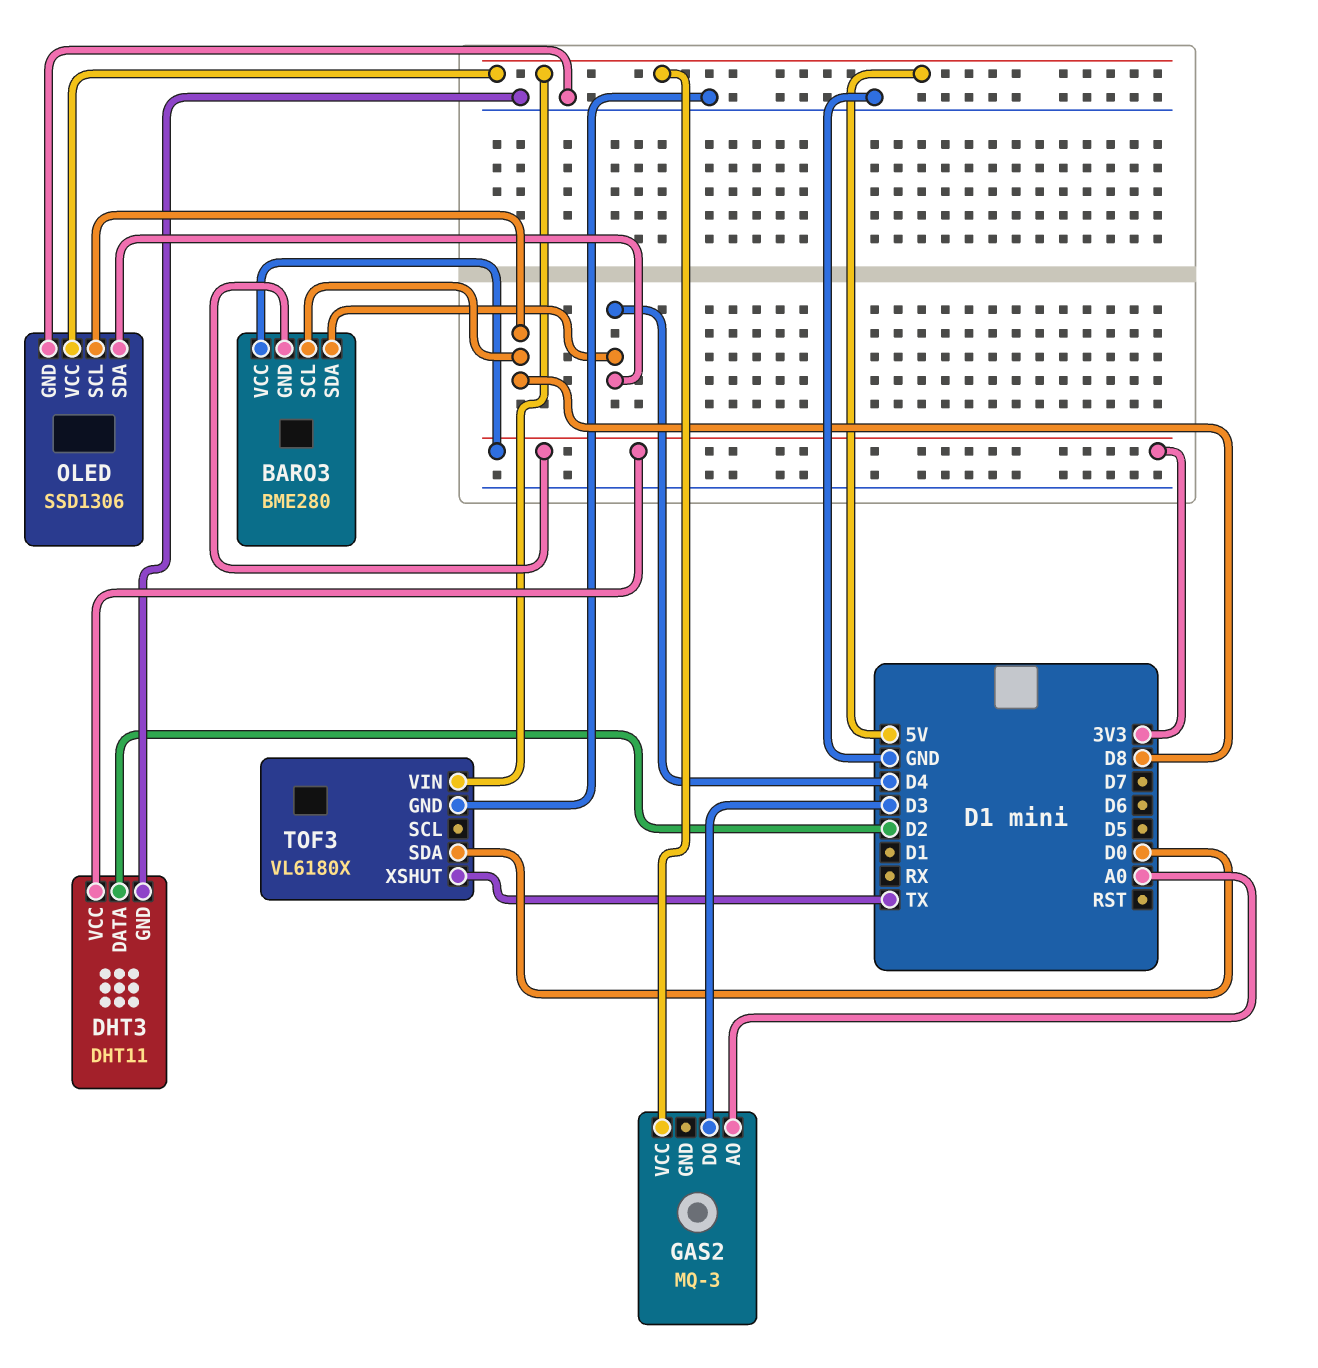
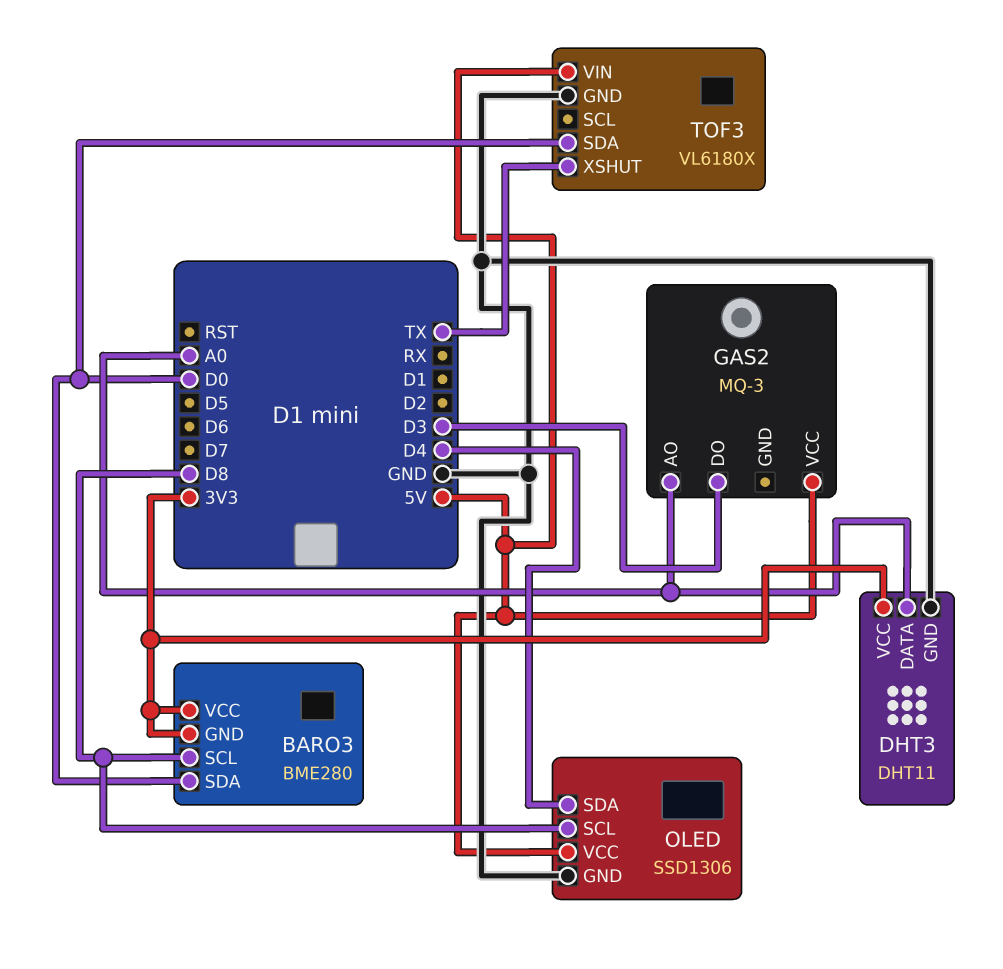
BARO3 pin SDA: D4 -> D0
DHT3 pin DATA: D2 -> A0

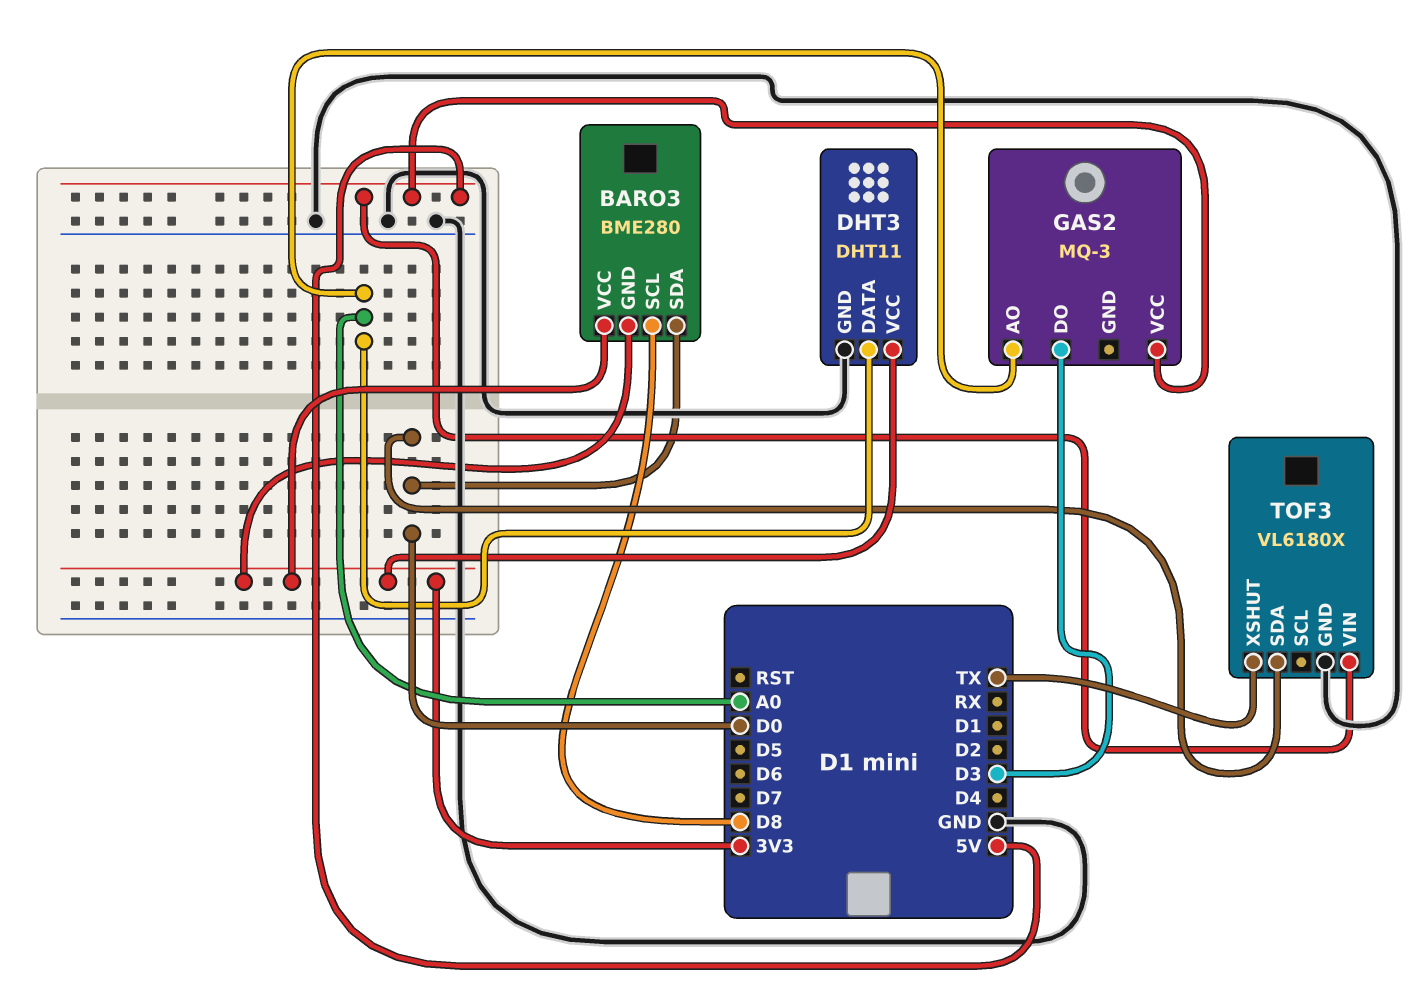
OLED: SSD1306 -> none
OLED pin GND: GND -> none
OLED pin SCL: D8 -> none
OLED pin SDA: D4 -> none
OLED pin VCC: 5V -> none

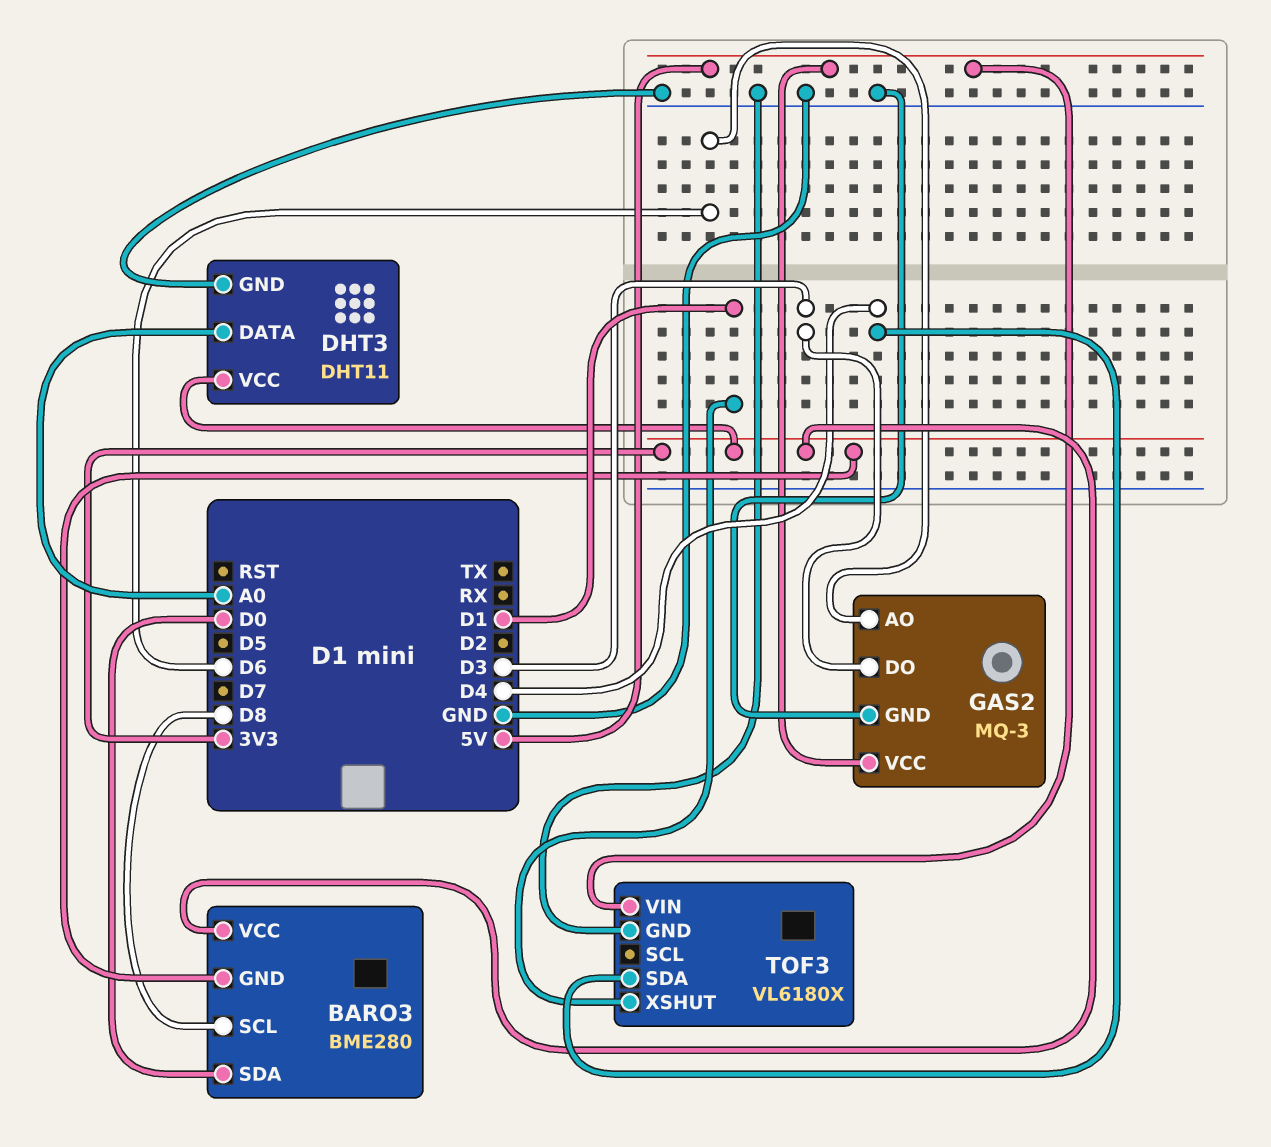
GAS2 pin AO: A0 -> D6
GAS2 pin GND: none -> GND
TOF3 pin SDA: D0 -> D4
TOF3 pin XSHUT: TX -> D1

